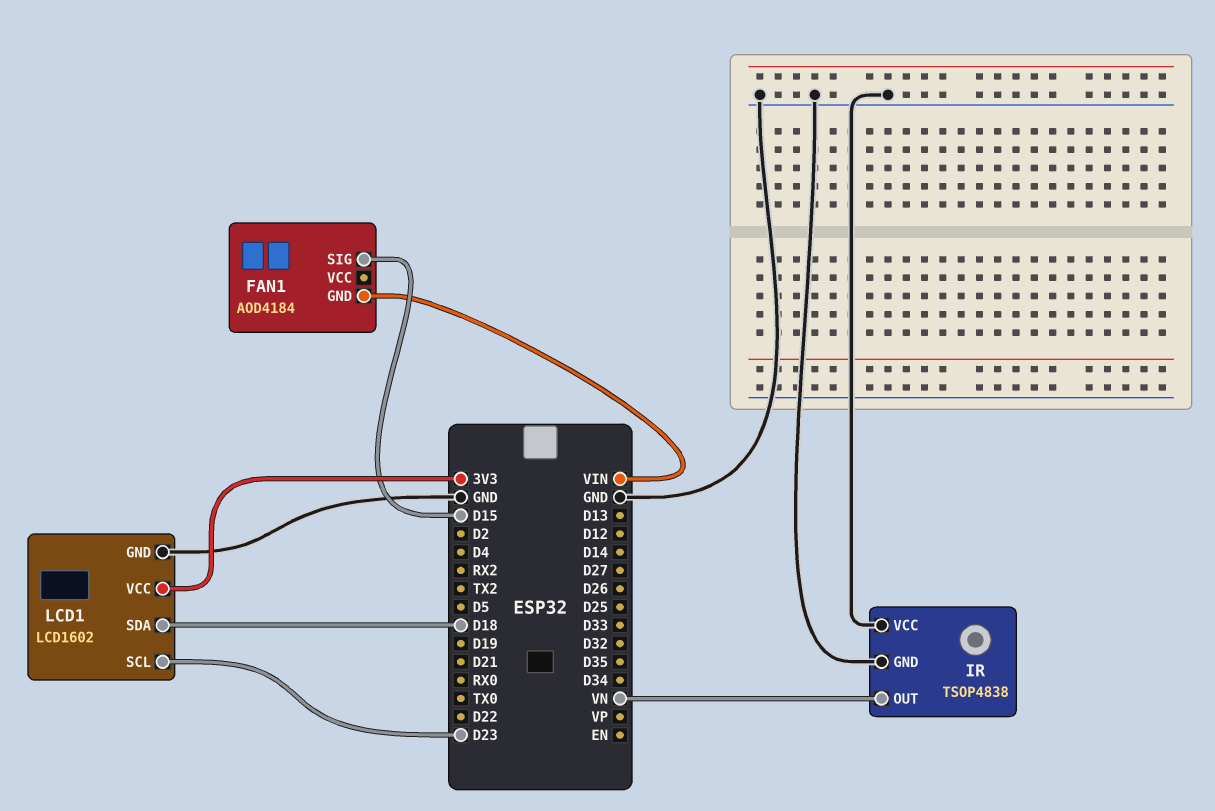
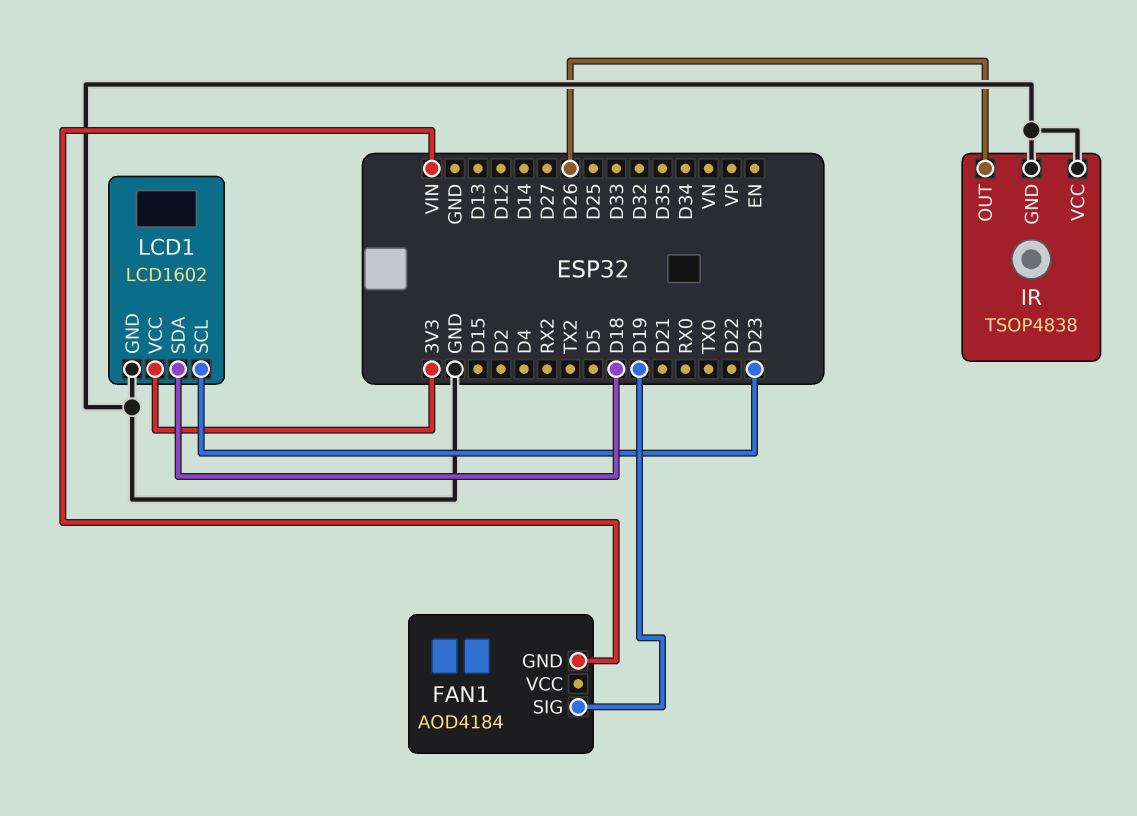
FAN1 pin SIG: D15 -> D19
IR pin OUT: VN -> D26

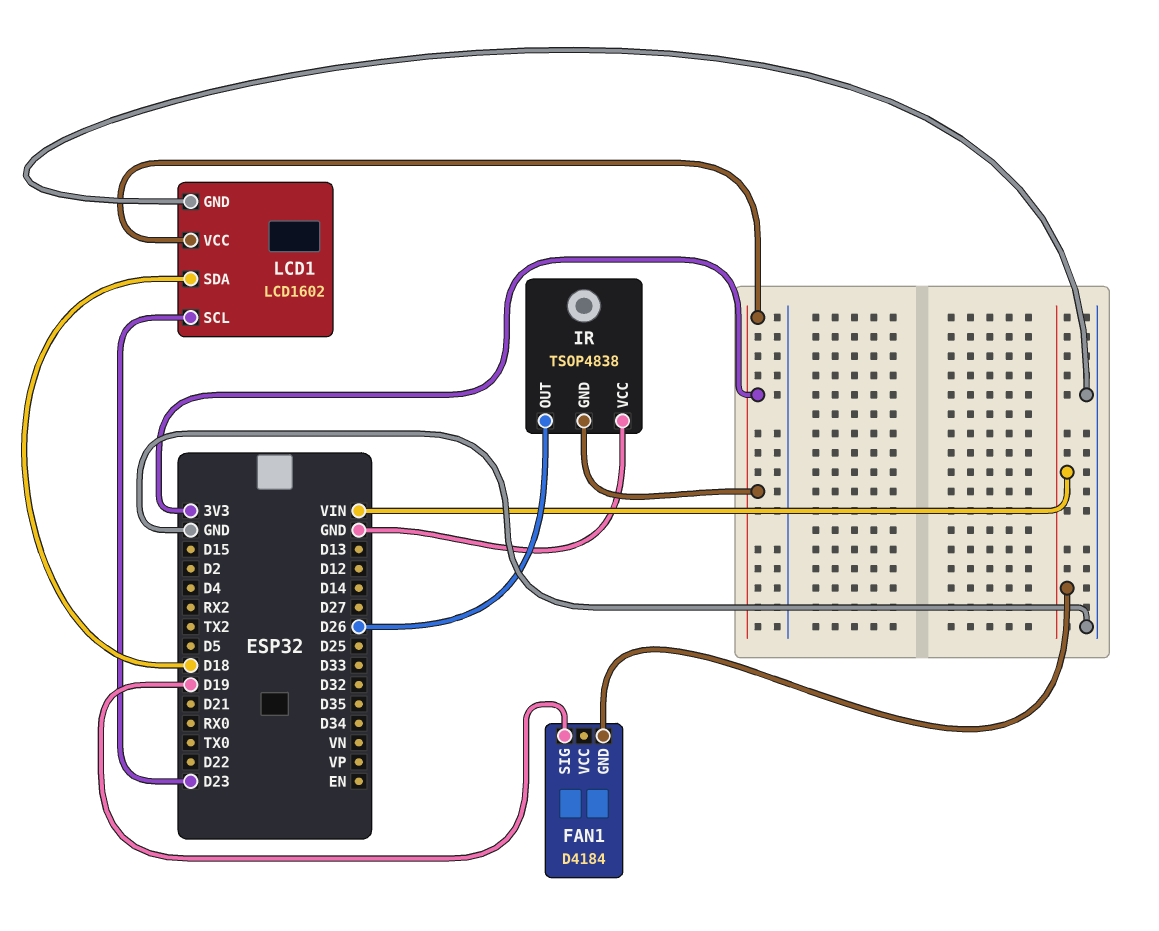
FAN1: AOD4184 -> D4184
IR pin GND: GND -> 3V3

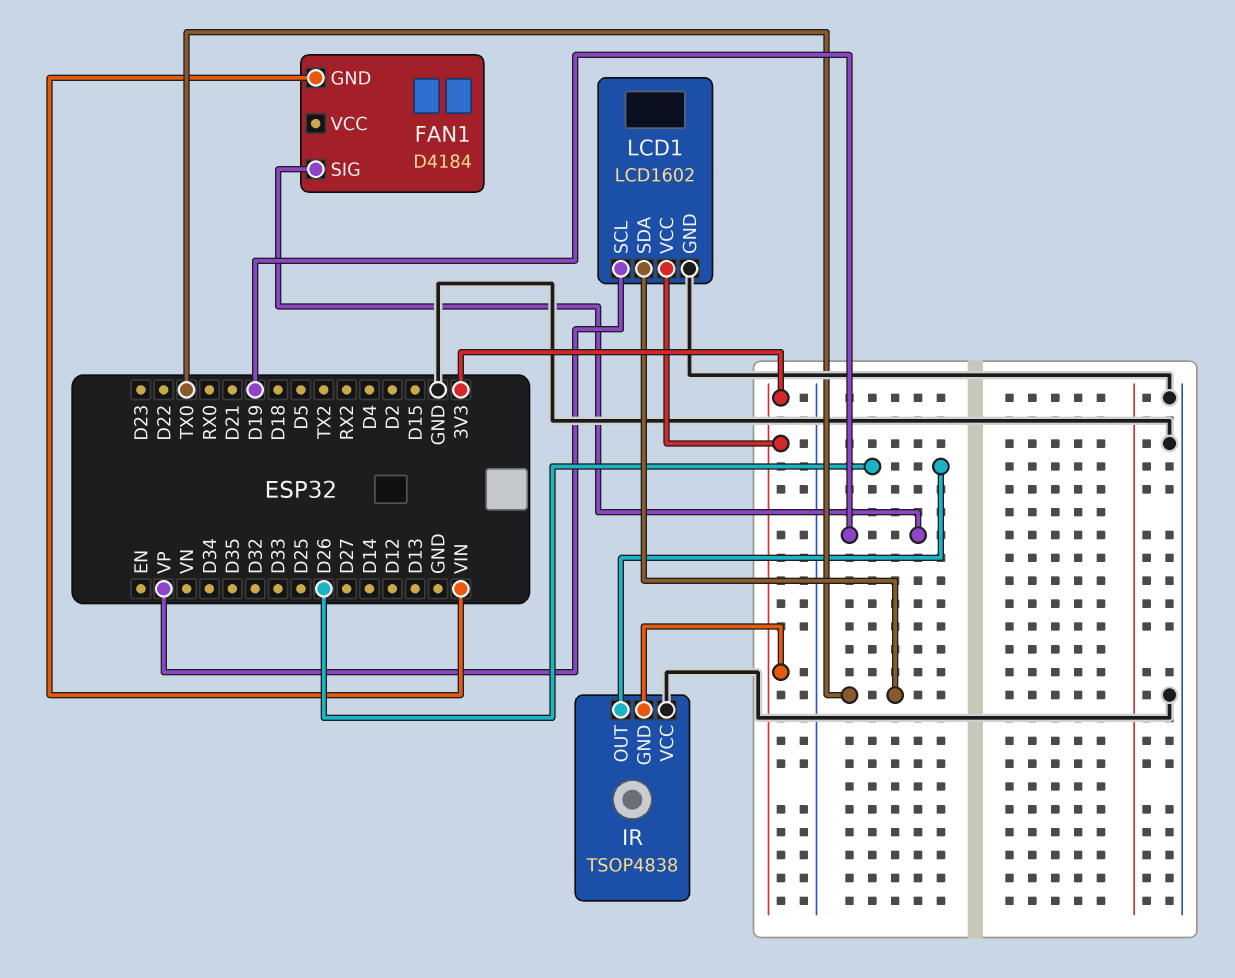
LCD1 pin SCL: D23 -> VP
LCD1 pin SDA: D18 -> TX0

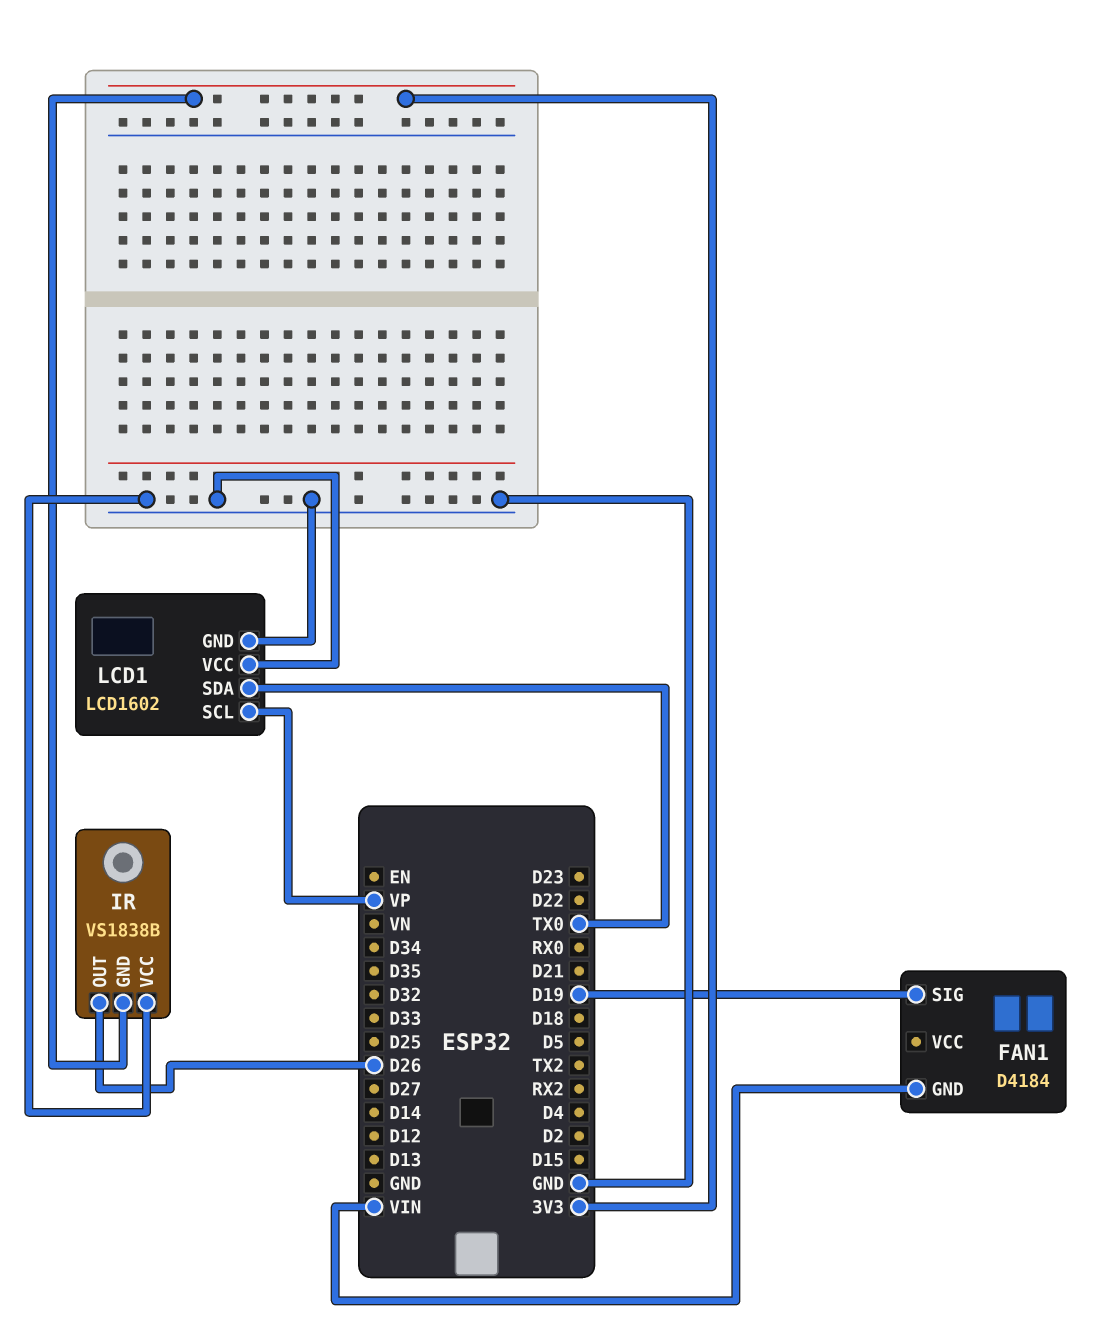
IR: TSOP4838 -> VS1838B
LCD1 pin VCC: 3V3 -> GND

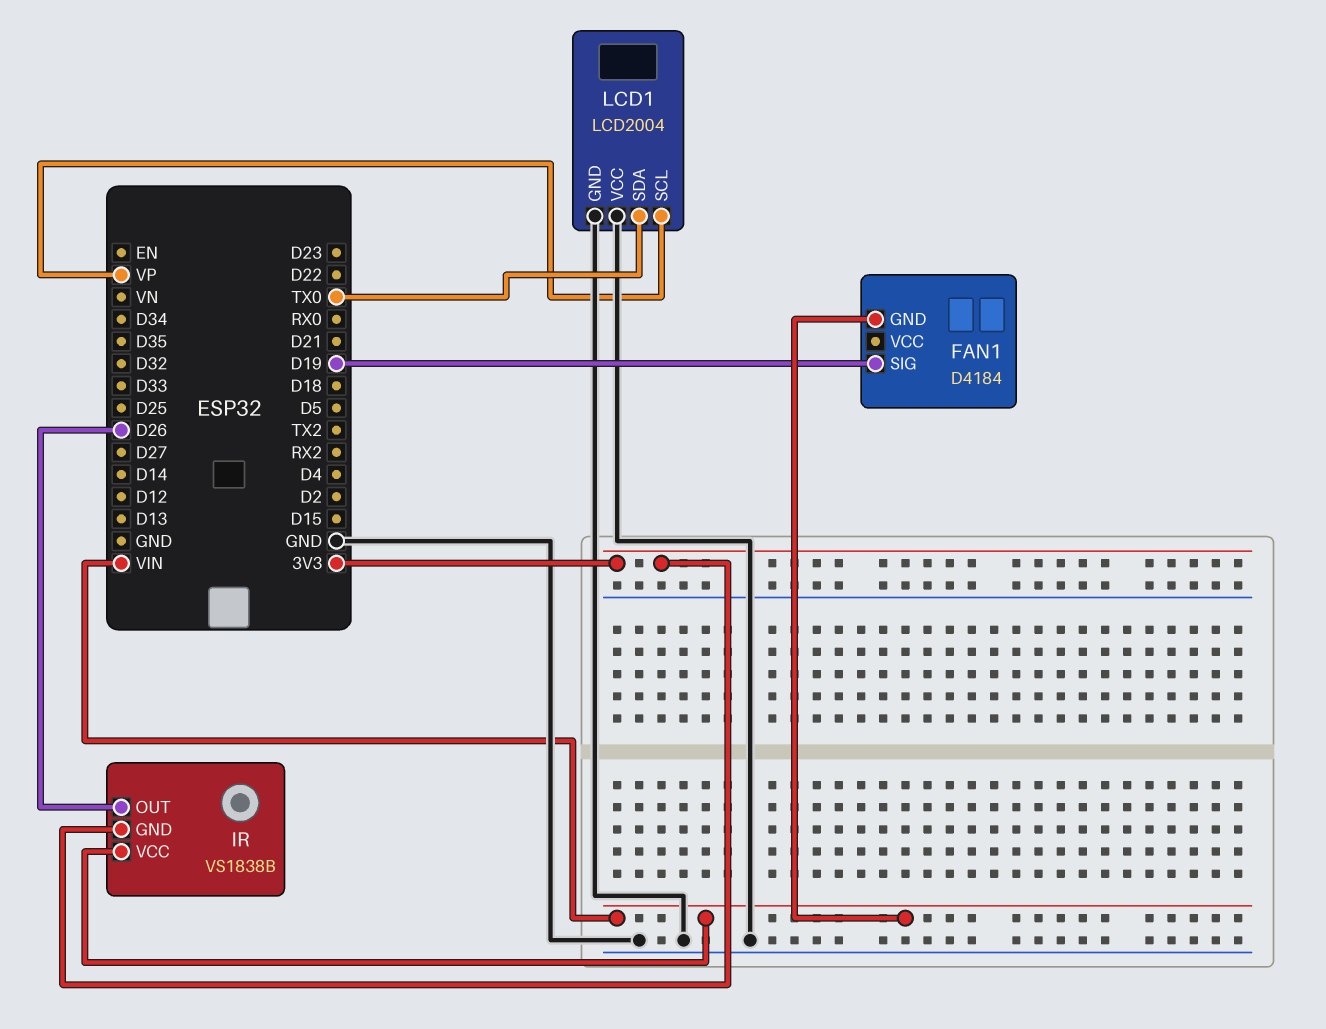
IR pin VCC: GND -> VIN
LCD1: LCD1602 -> LCD2004

